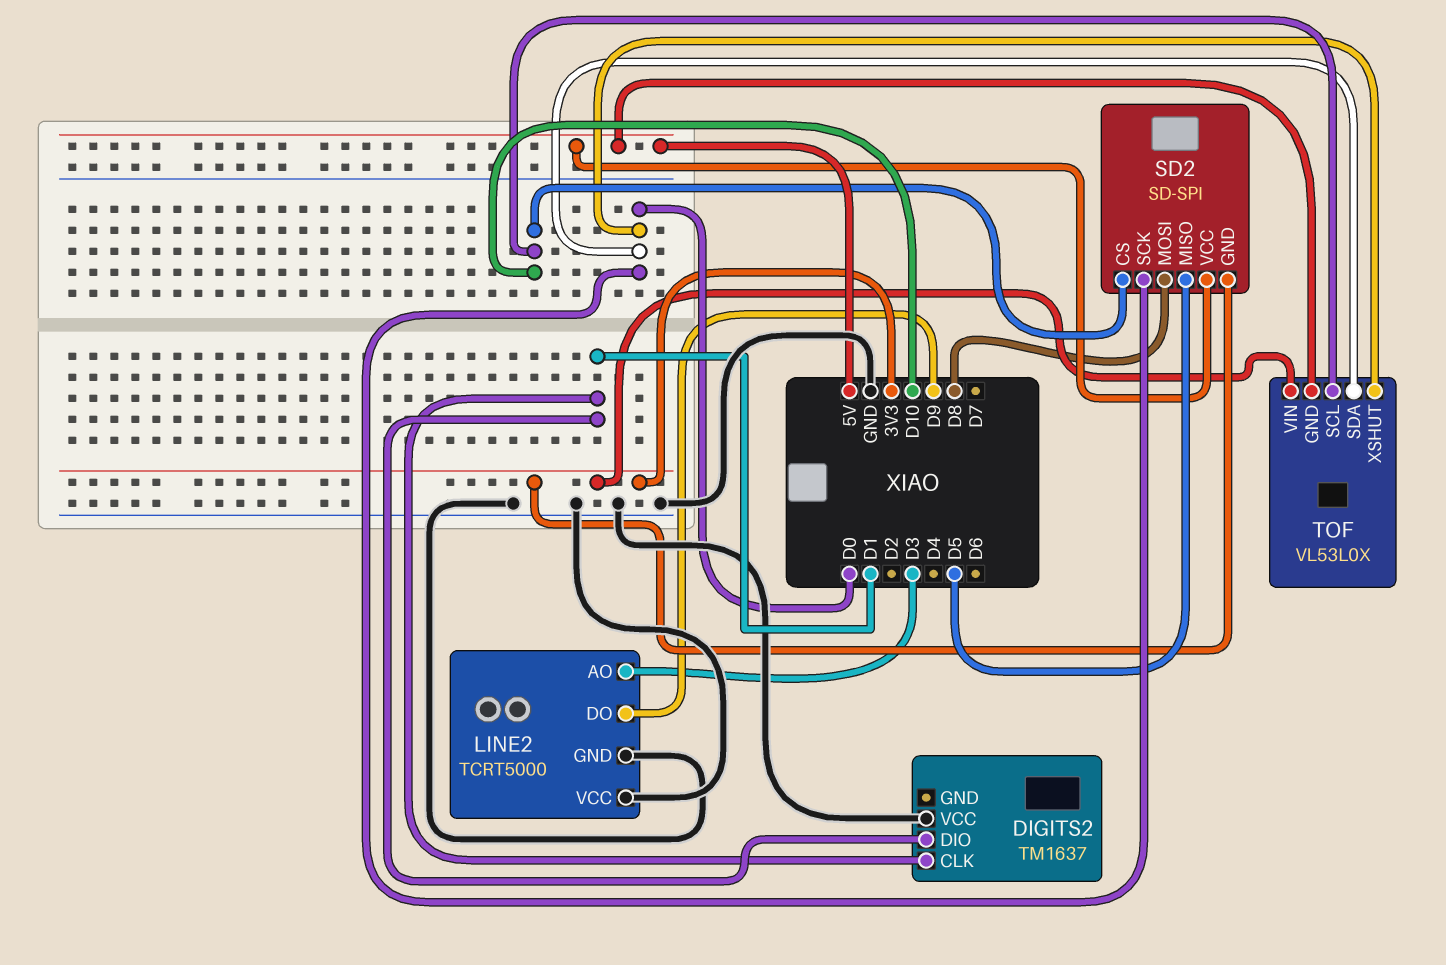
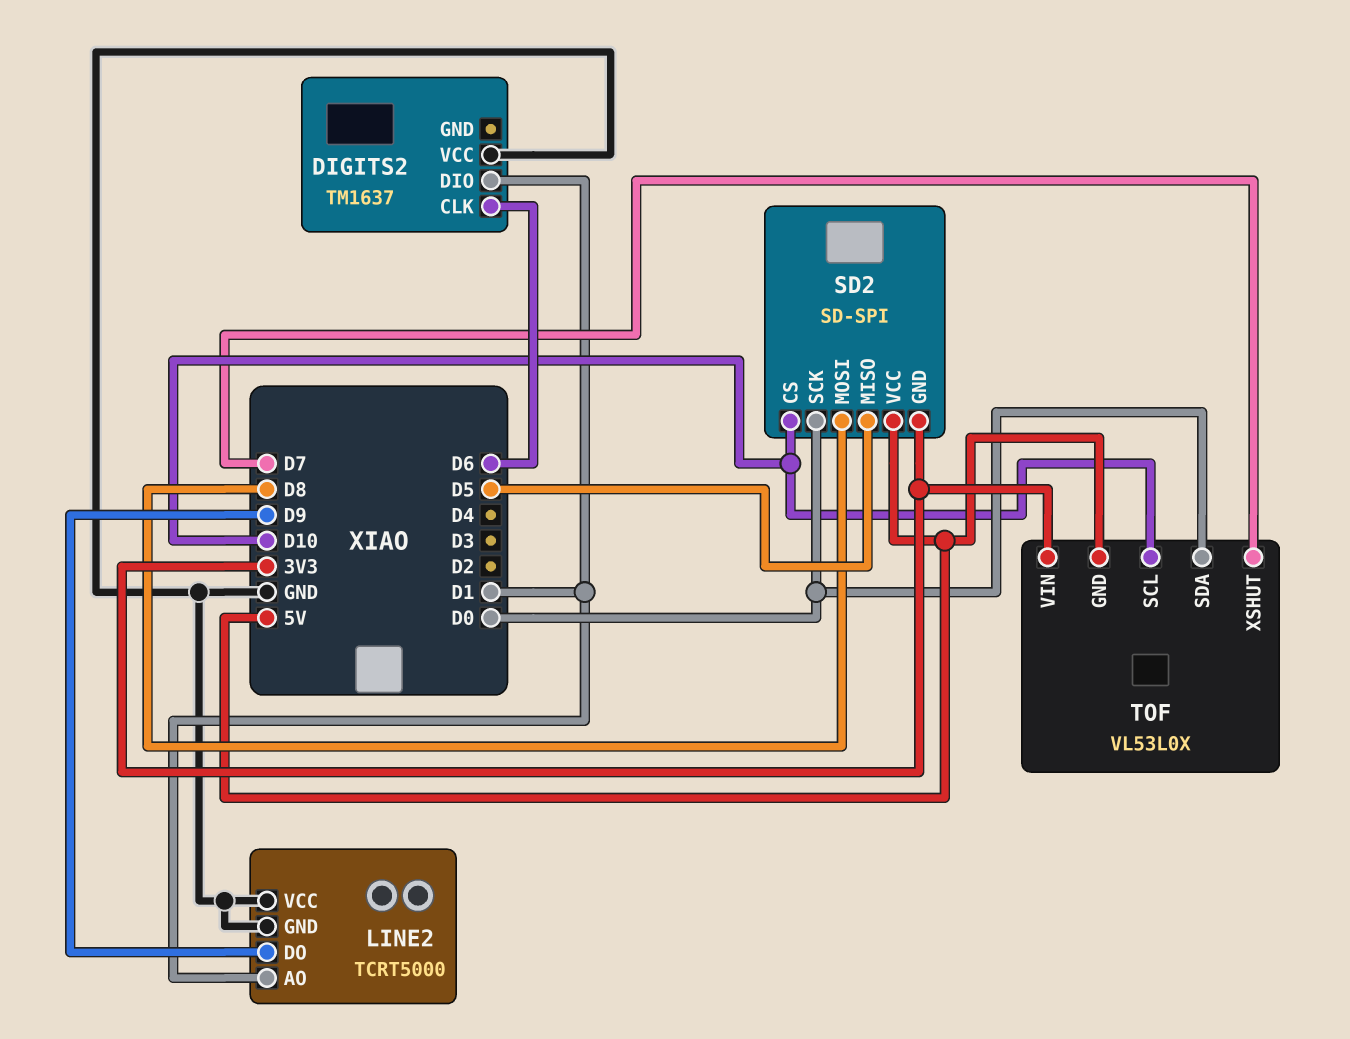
DIGITS2 pin CLK: D1 -> D6
LINE2 pin AO: D3 -> D1
TOF pin XSHUT: D0 -> D7

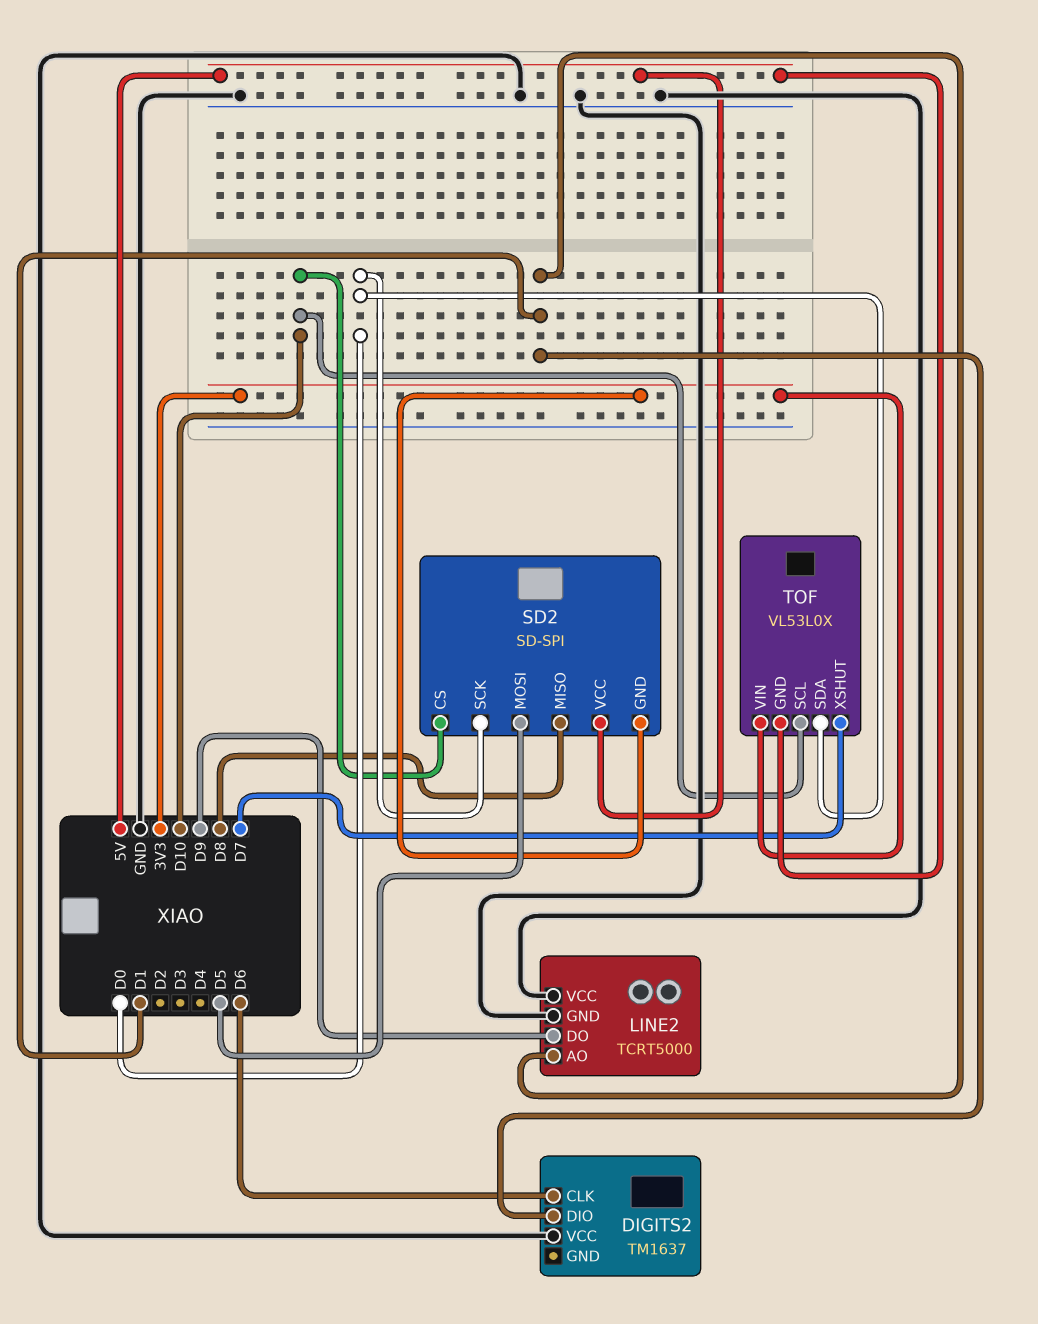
SD2 pin MISO: D5 -> D8
SD2 pin MOSI: D8 -> D5

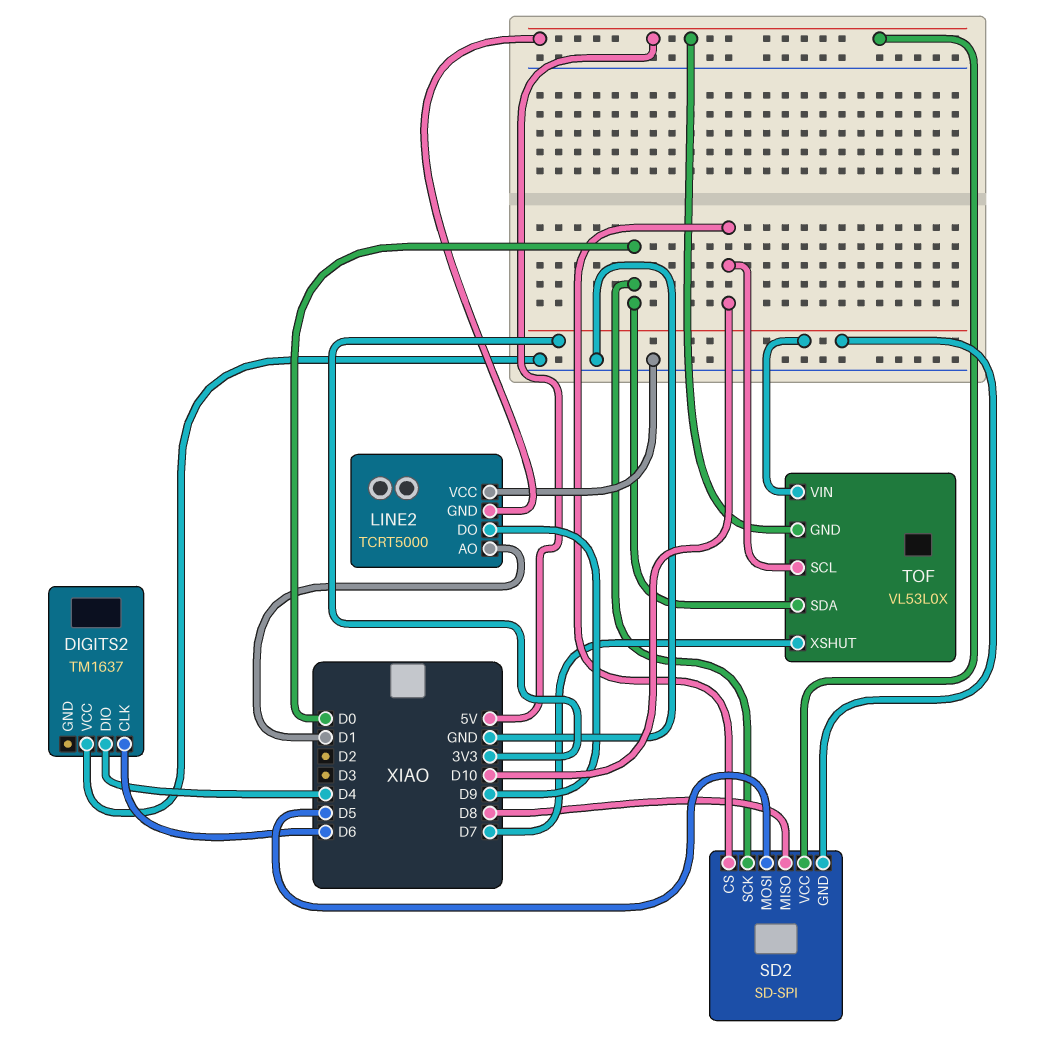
DIGITS2 pin DIO: D1 -> D4
LINE2 pin GND: GND -> 5V

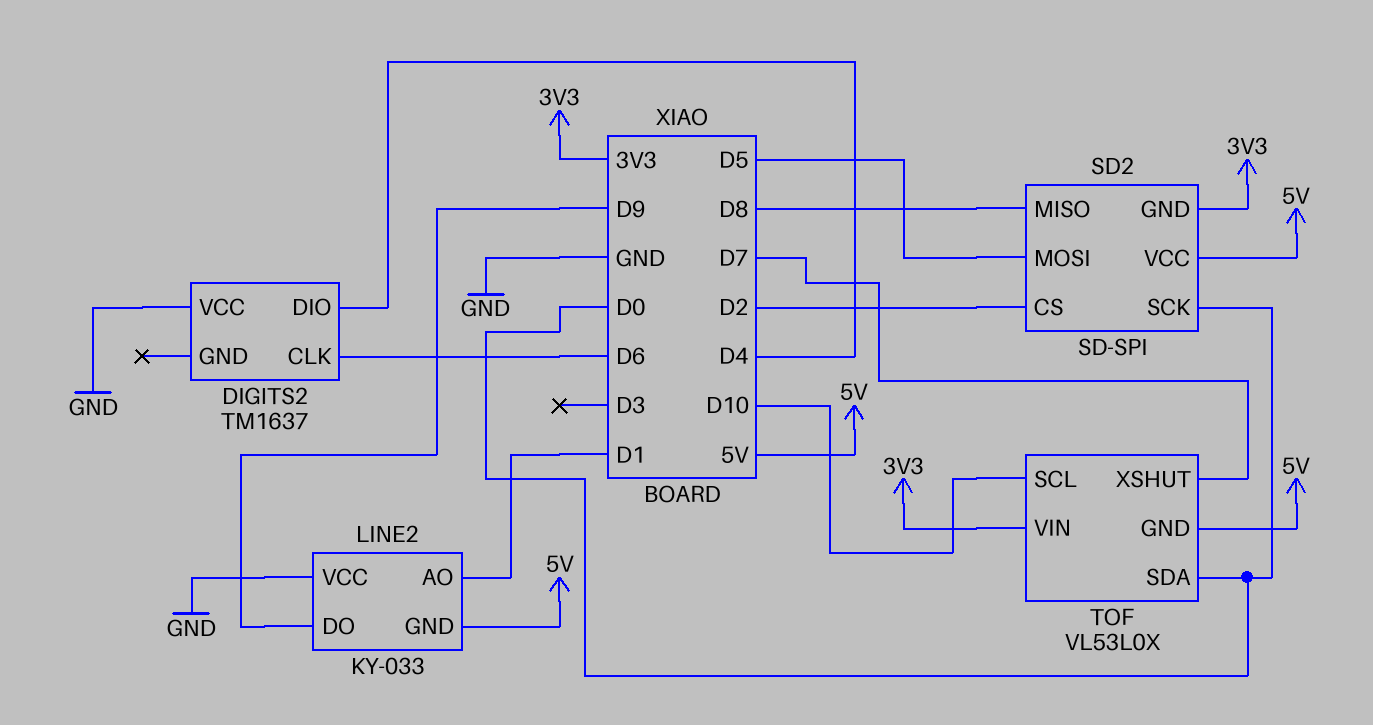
LINE2: TCRT5000 -> KY-033
SD2 pin CS: D10 -> D2

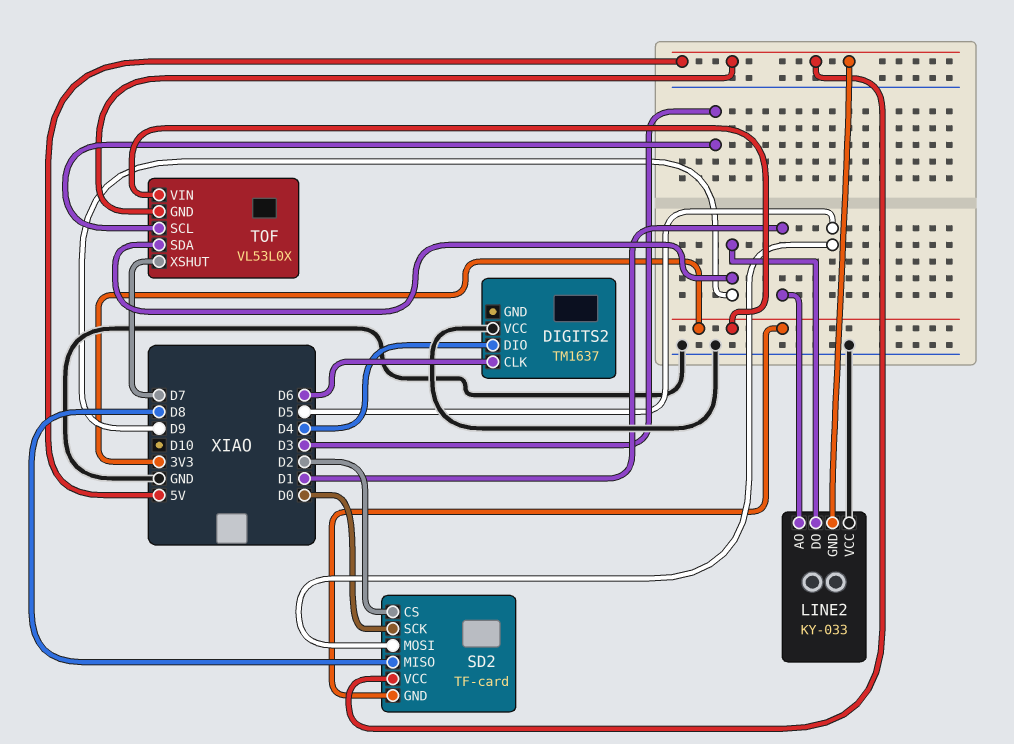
SD2: SD-SPI -> TF-card
TOF pin SCL: D10 -> D3
TOF pin SDA: D0 -> D9

